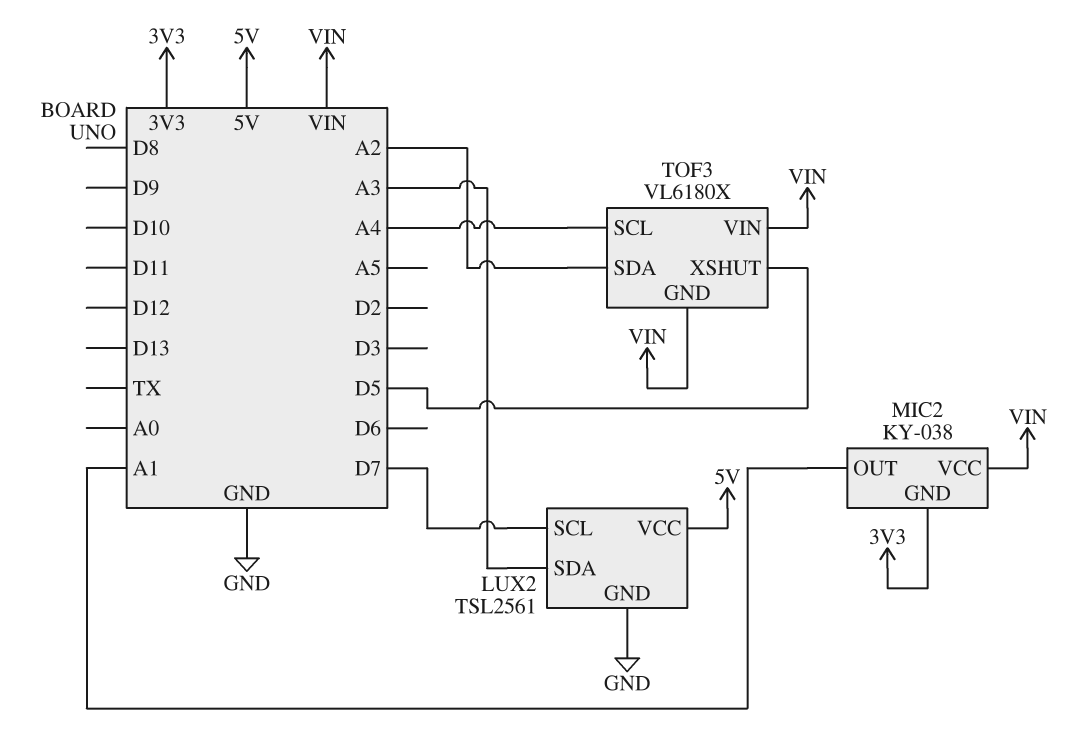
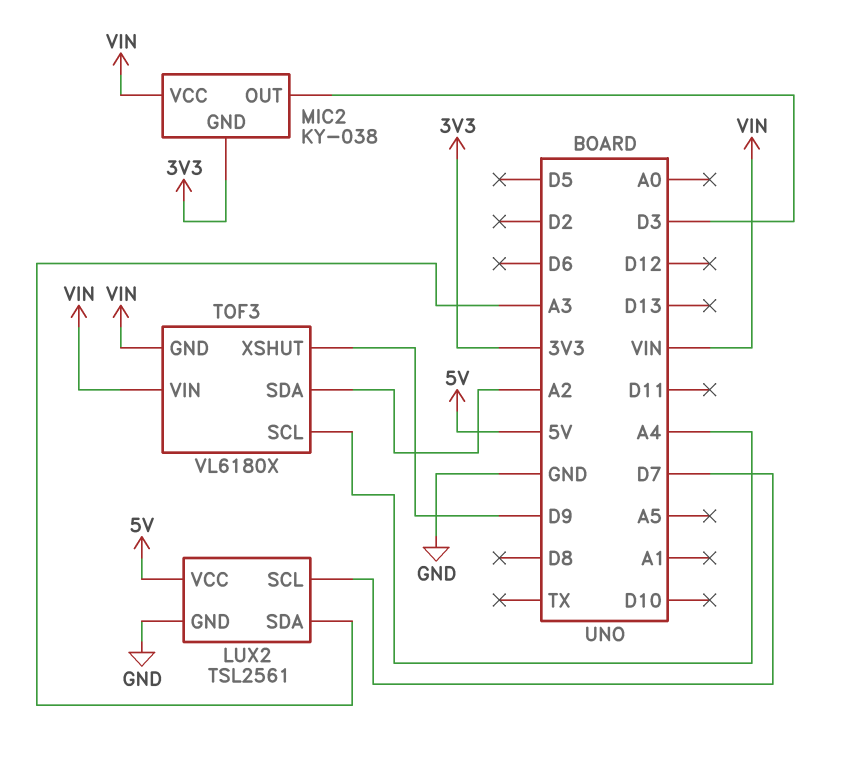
MIC2 pin OUT: A1 -> D3
TOF3 pin XSHUT: D5 -> D9

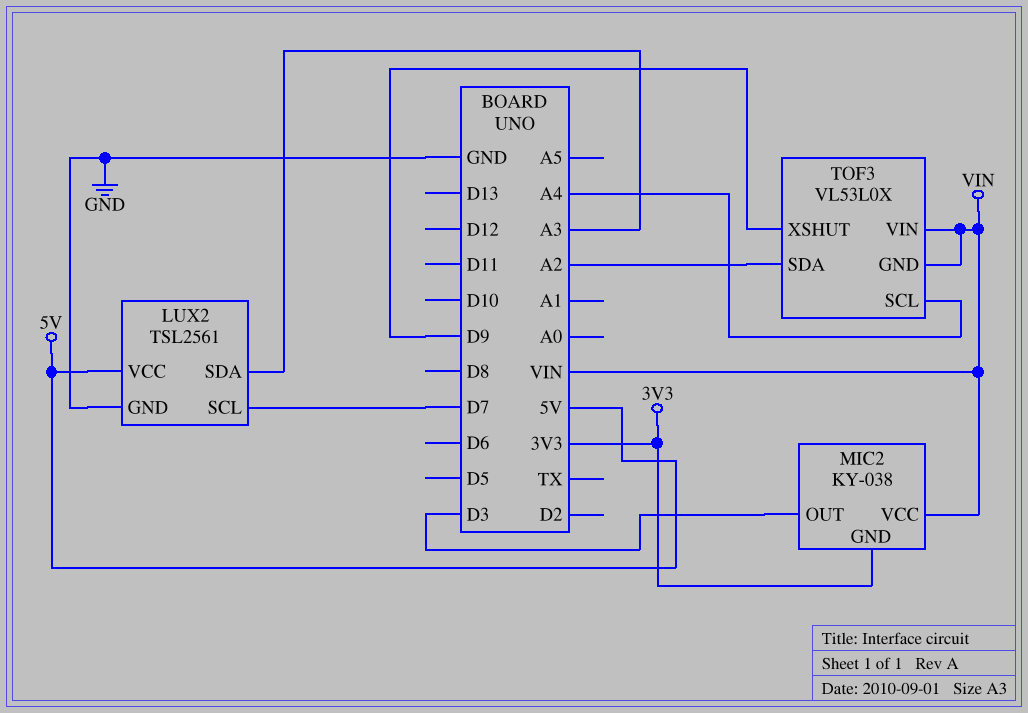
TOF3: VL6180X -> VL53L0X

